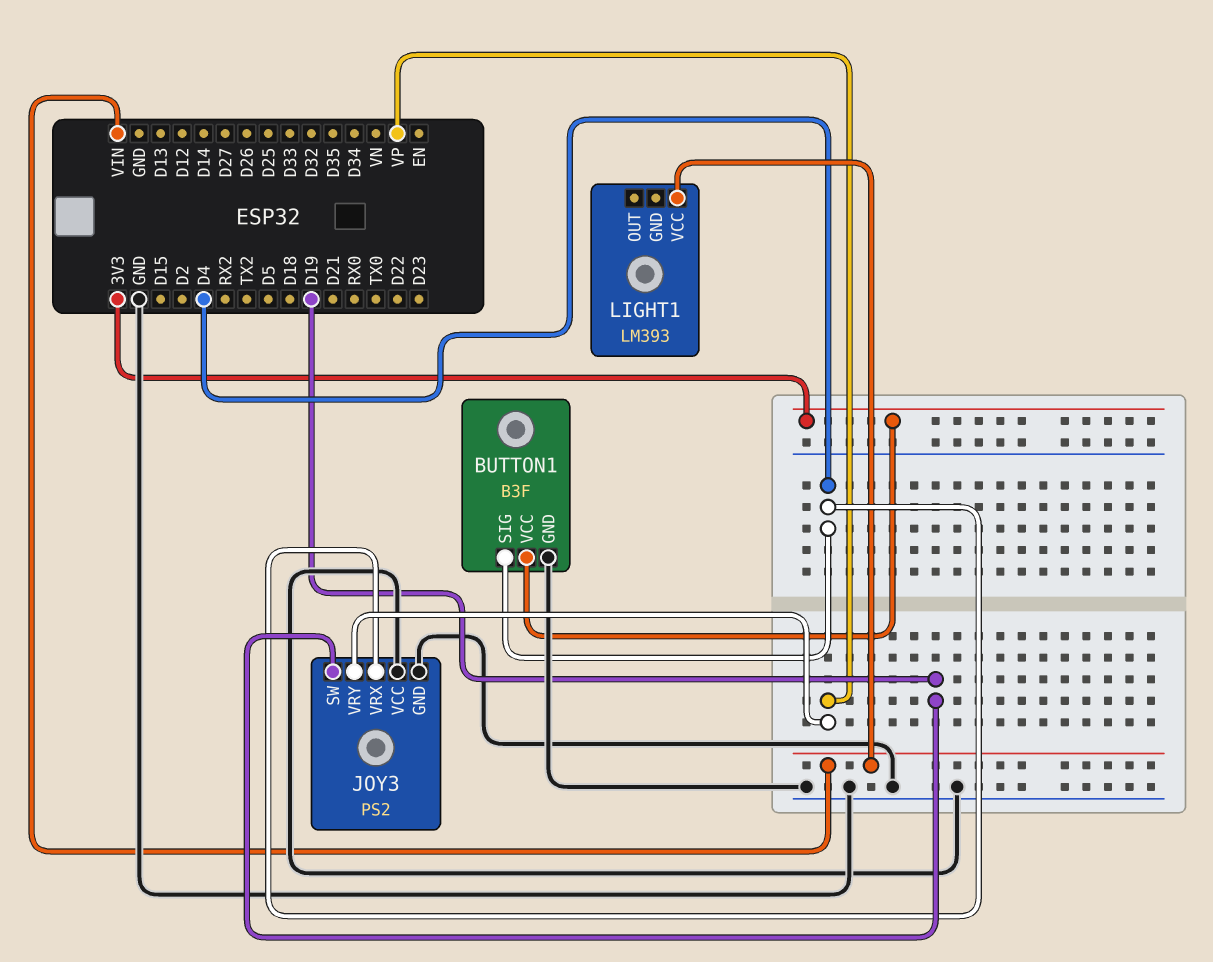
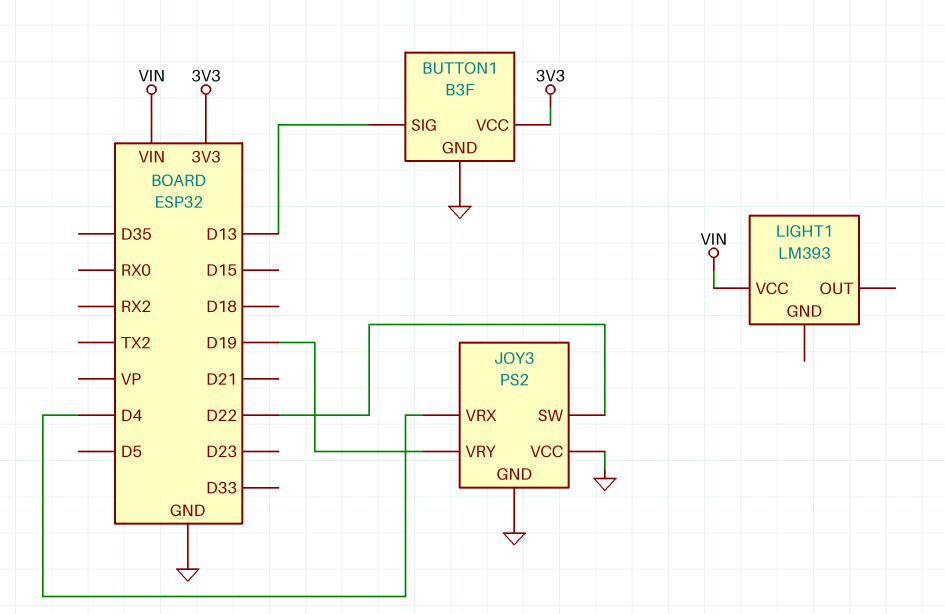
BUTTON1 pin SIG: D4 -> D13
JOY3 pin SW: D19 -> D22
JOY3 pin VRY: VP -> D19

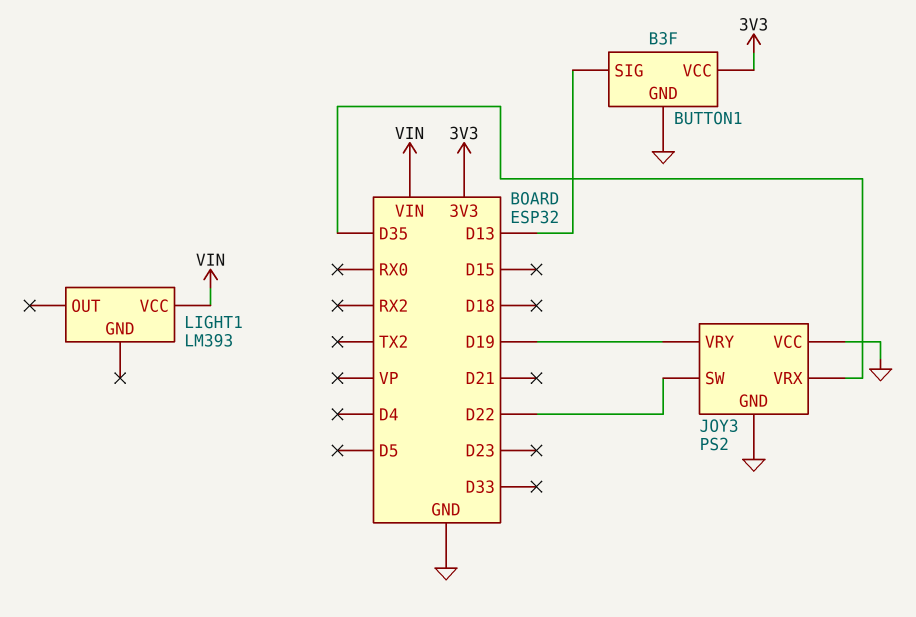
JOY3 pin VRX: D4 -> D35

